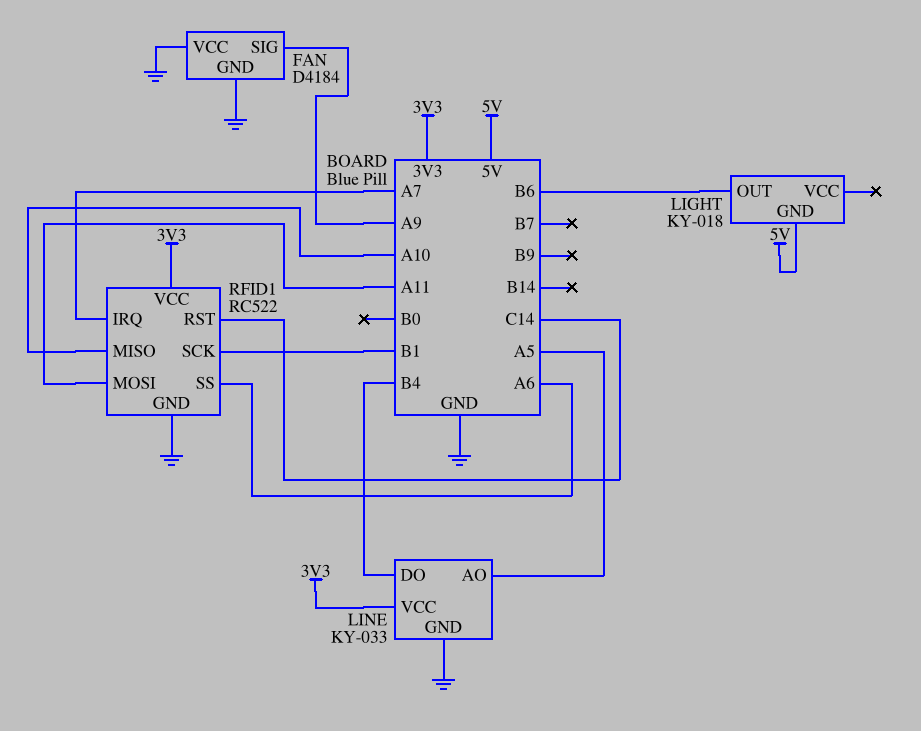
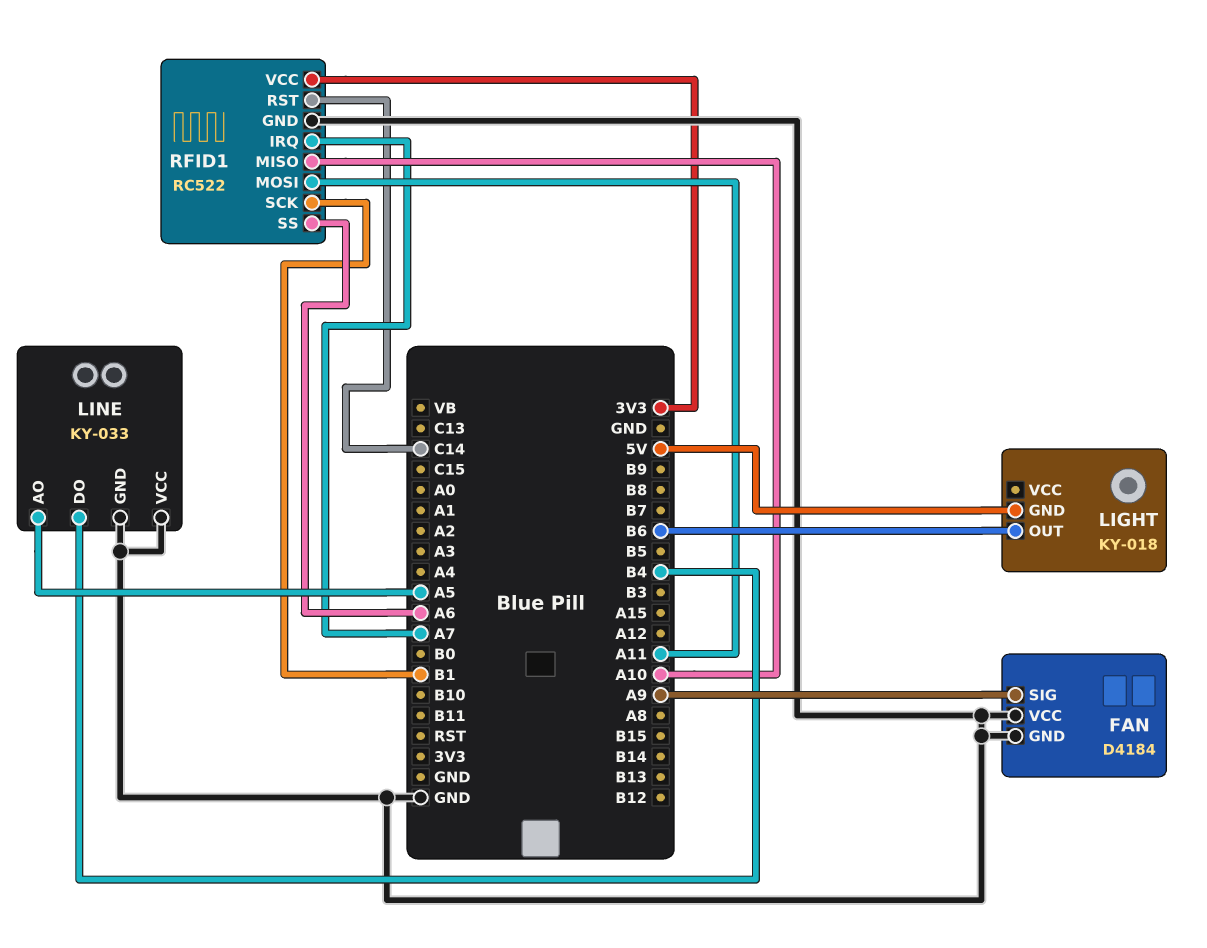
LINE pin VCC: 3V3 -> GND

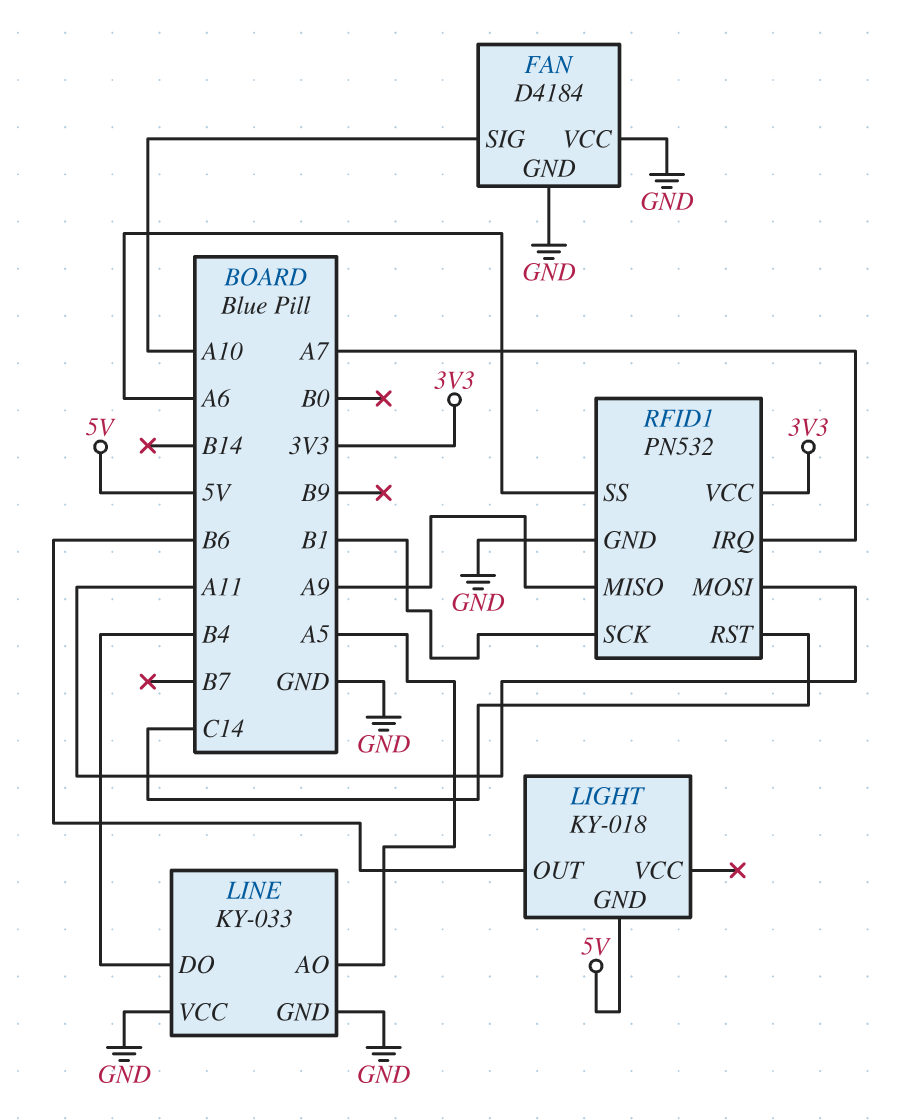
FAN pin SIG: A9 -> A10
RFID1: RC522 -> PN532
RFID1 pin MISO: A10 -> A9

